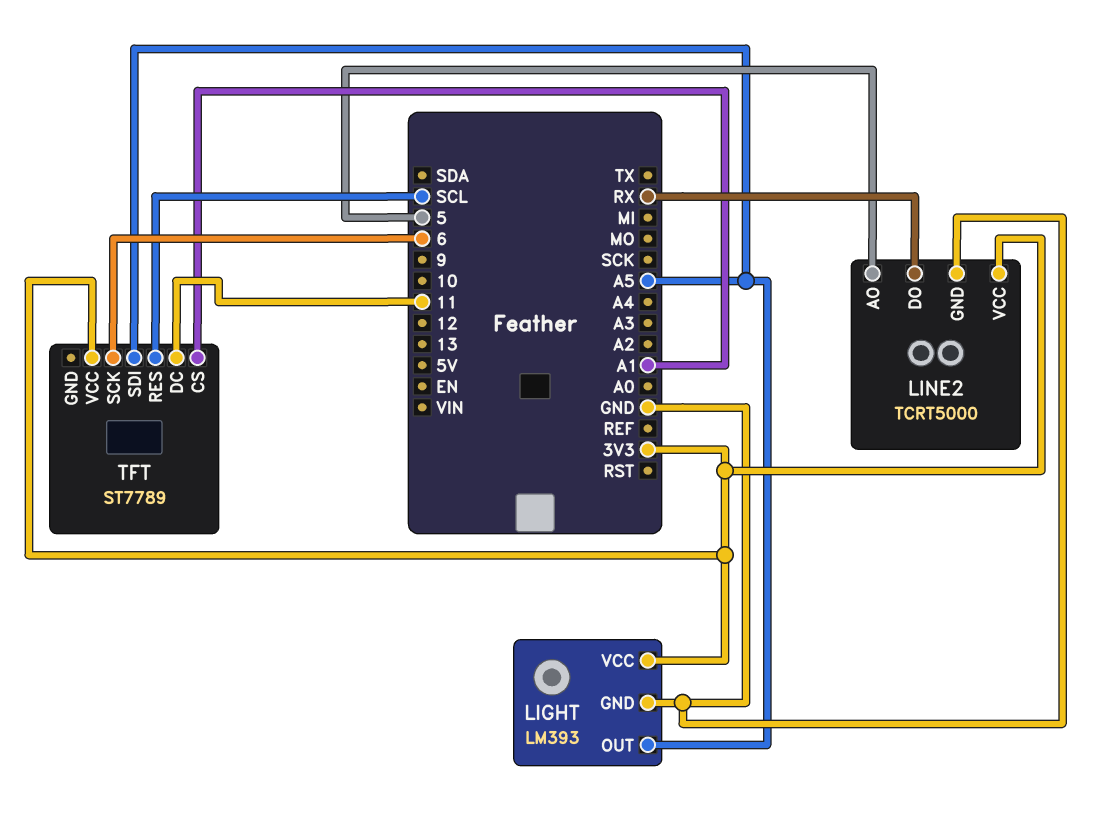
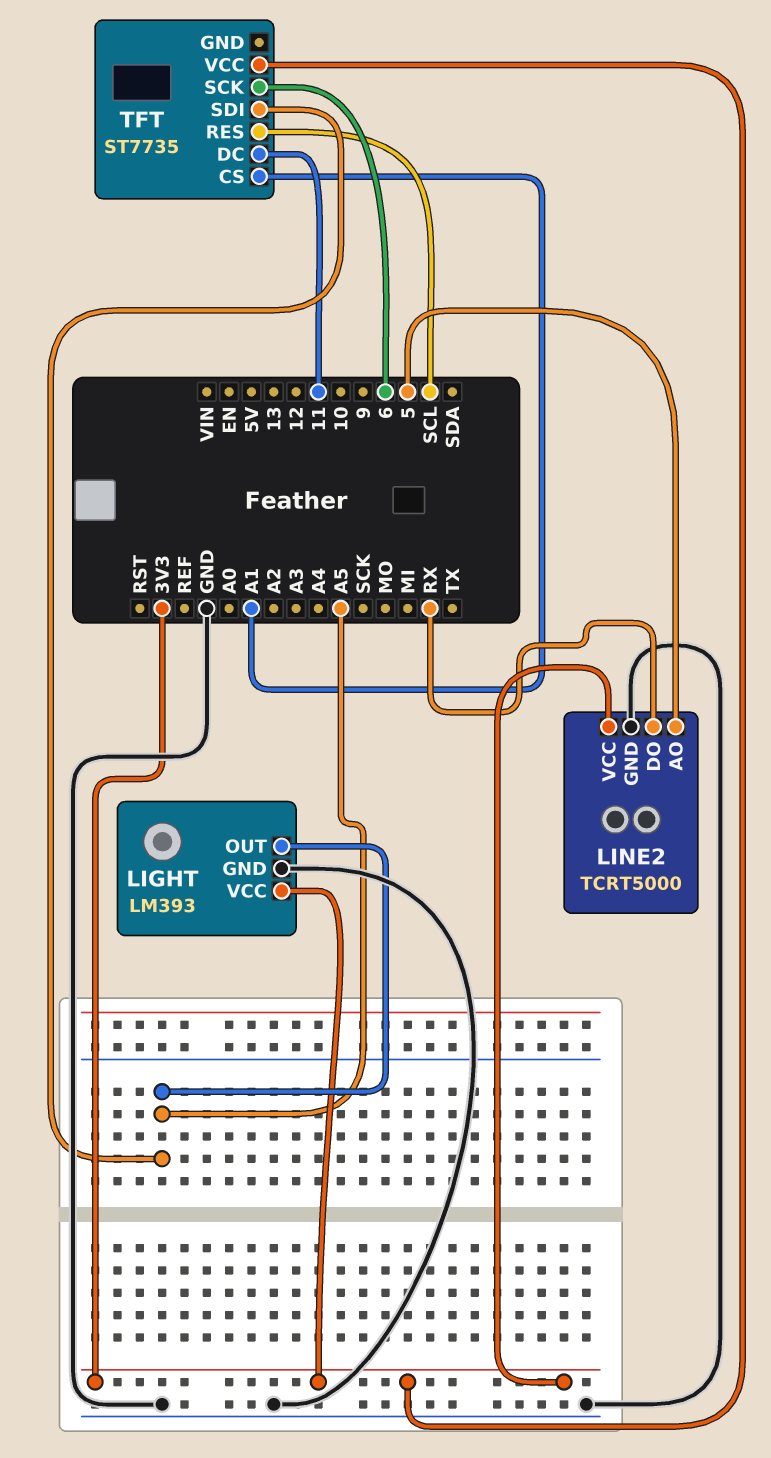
TFT: ST7789 -> ST7735

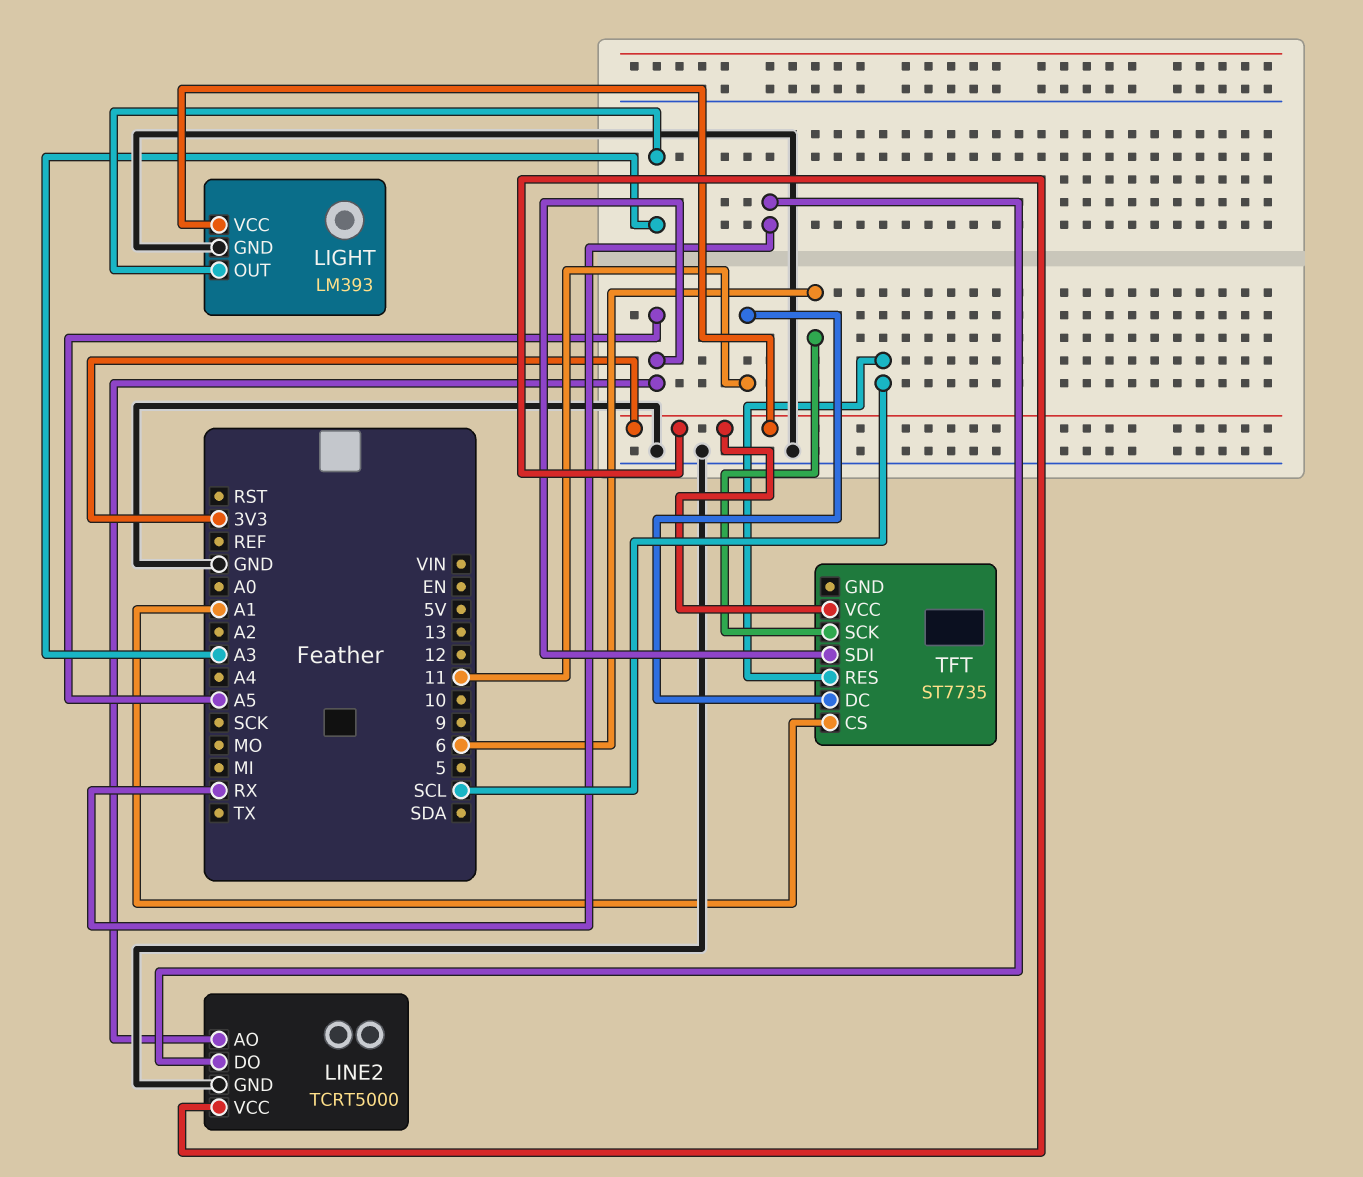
LIGHT pin OUT: A5 -> A3
LINE2 pin AO: 5 -> A5

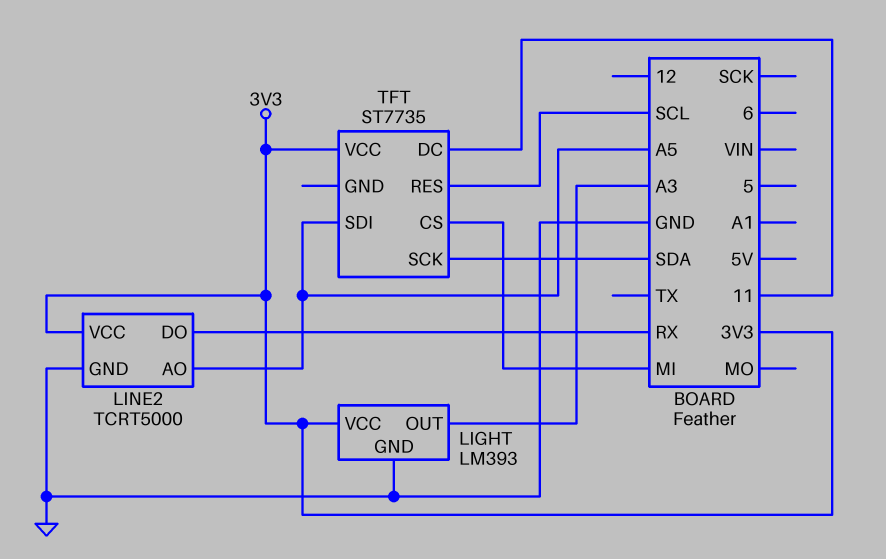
TFT pin CS: A1 -> MI
TFT pin SCK: 6 -> SDA

